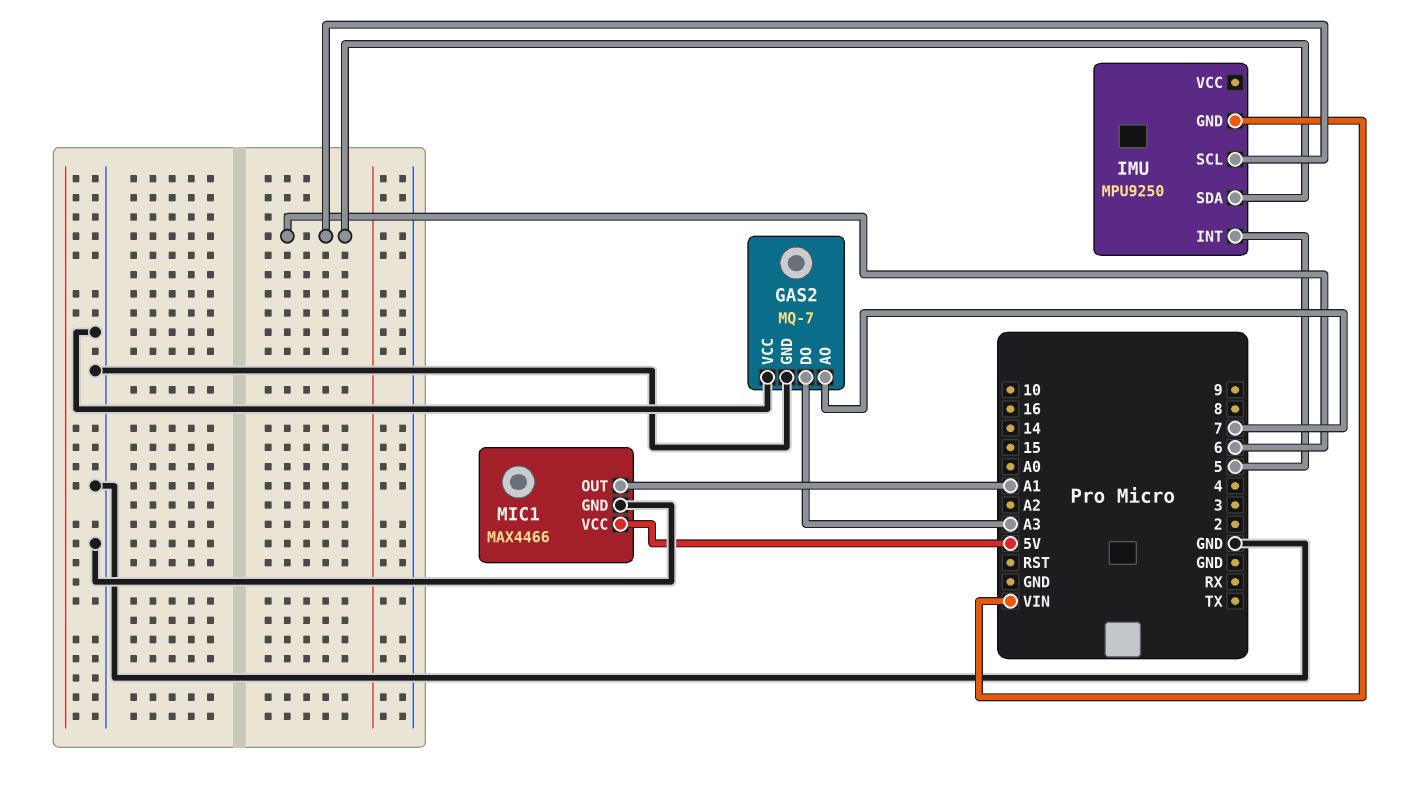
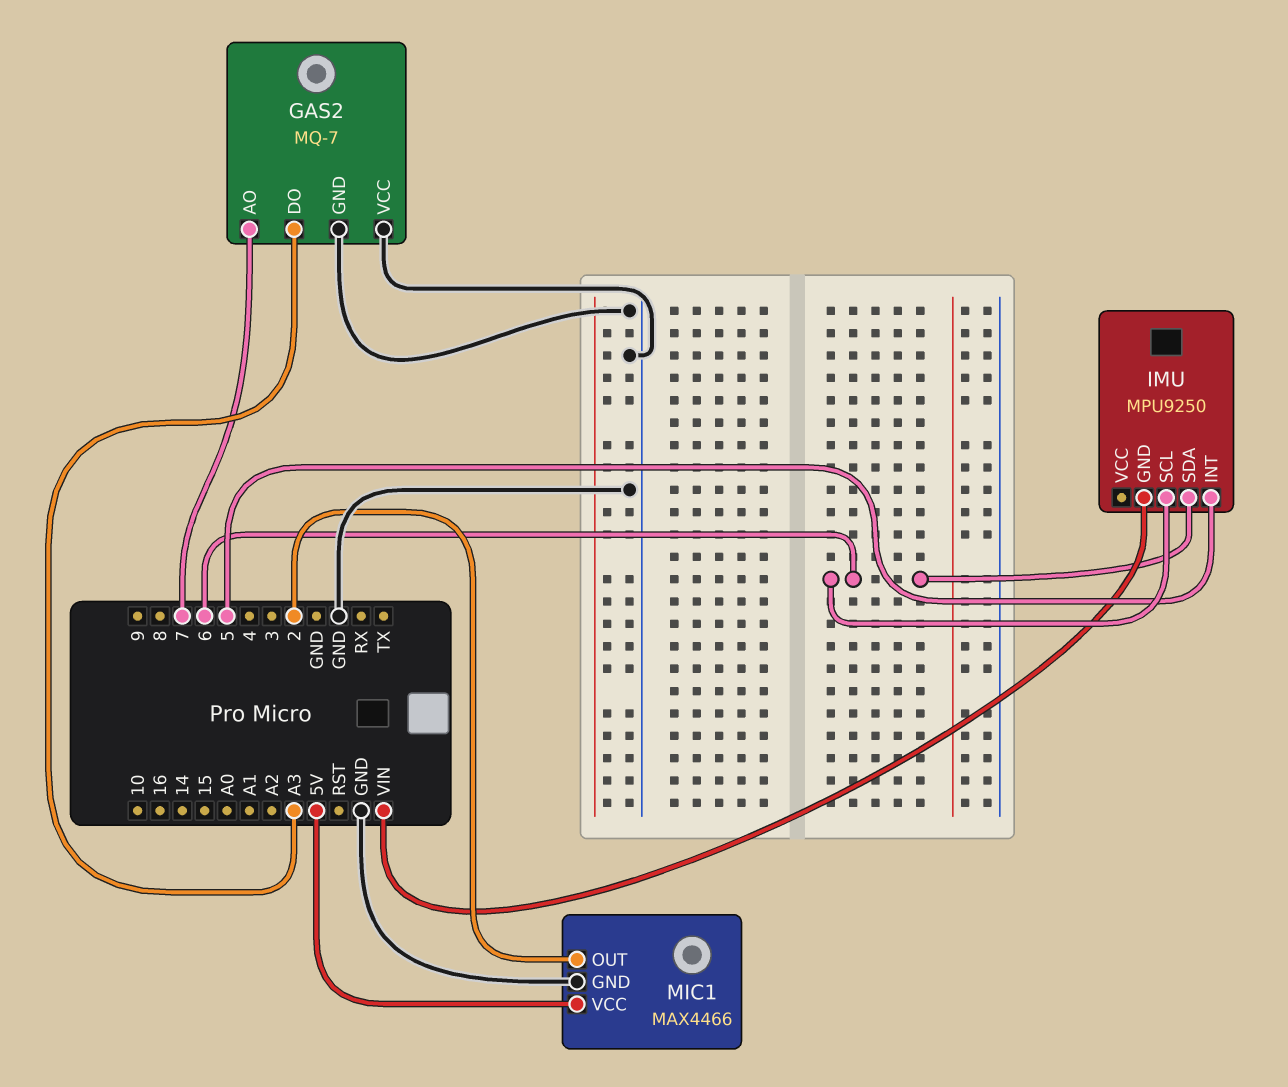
MIC1 pin OUT: A1 -> 2

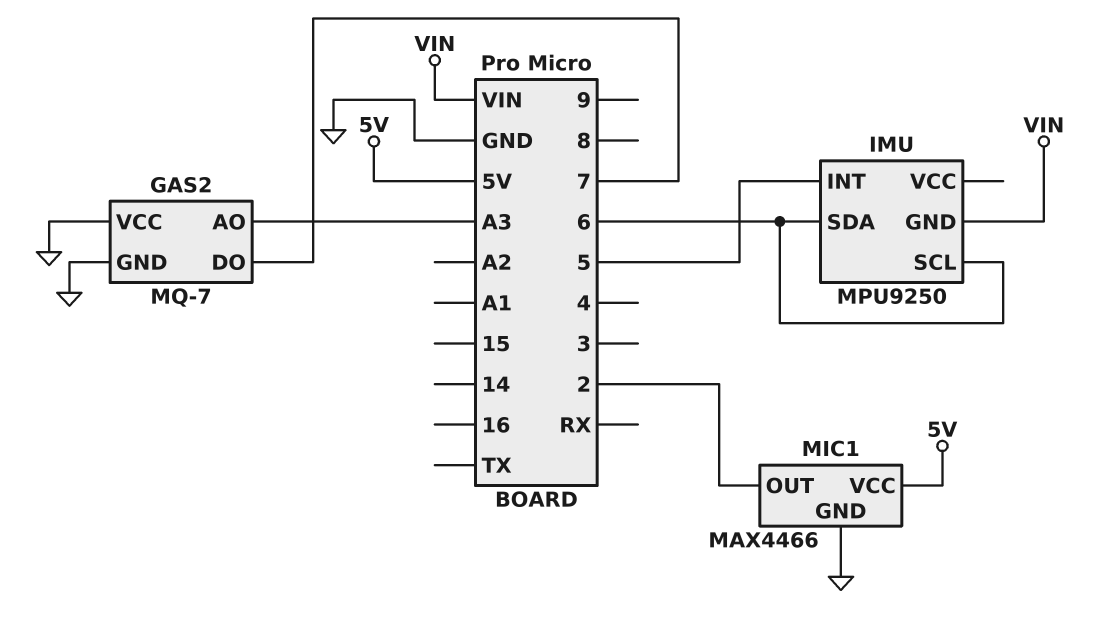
GAS2 pin AO: 7 -> A3
GAS2 pin DO: A3 -> 7

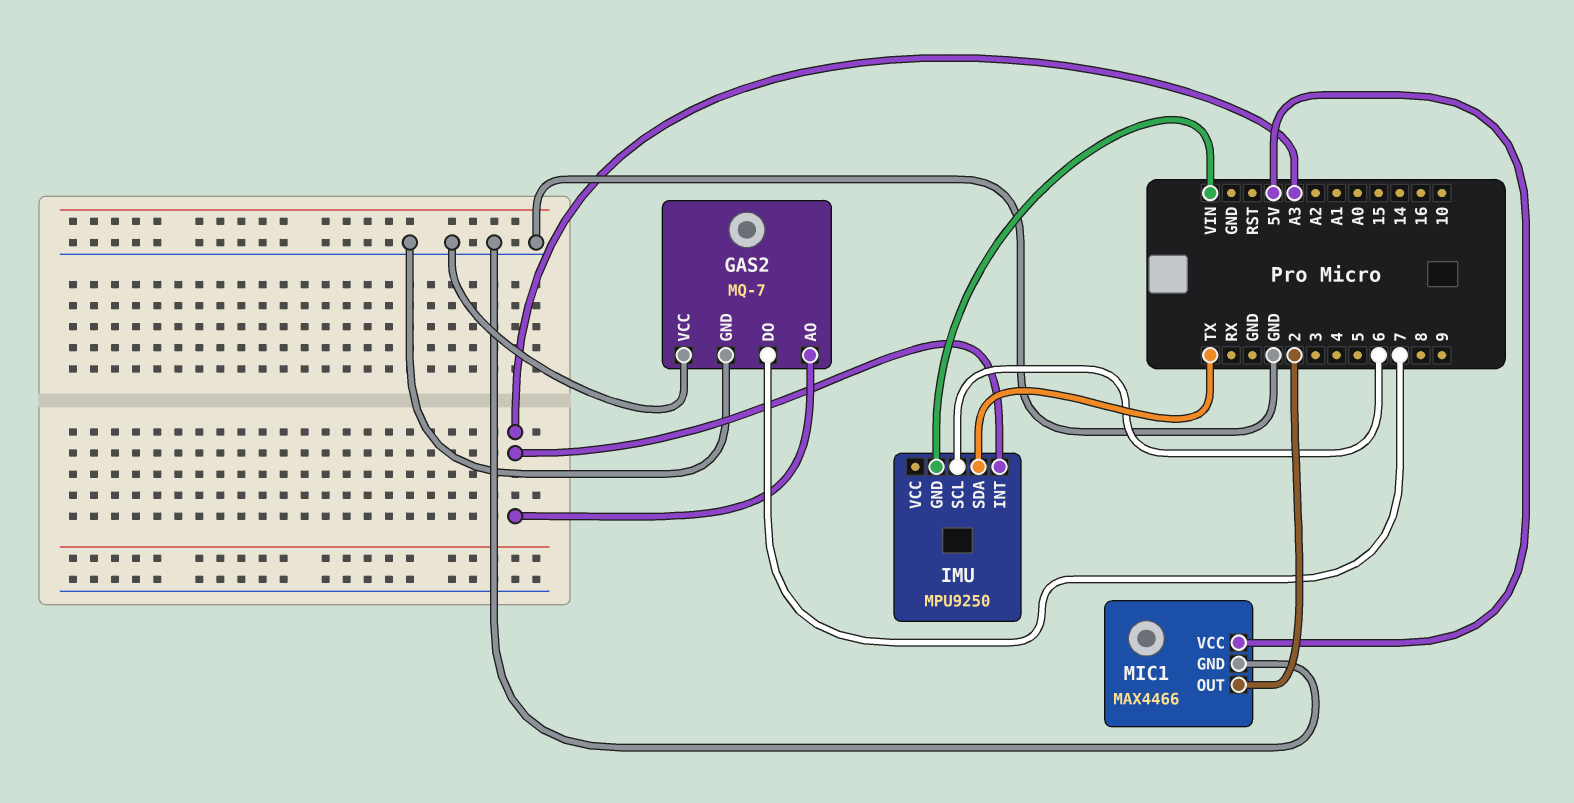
IMU pin INT: 5 -> A3
IMU pin SDA: 6 -> TX

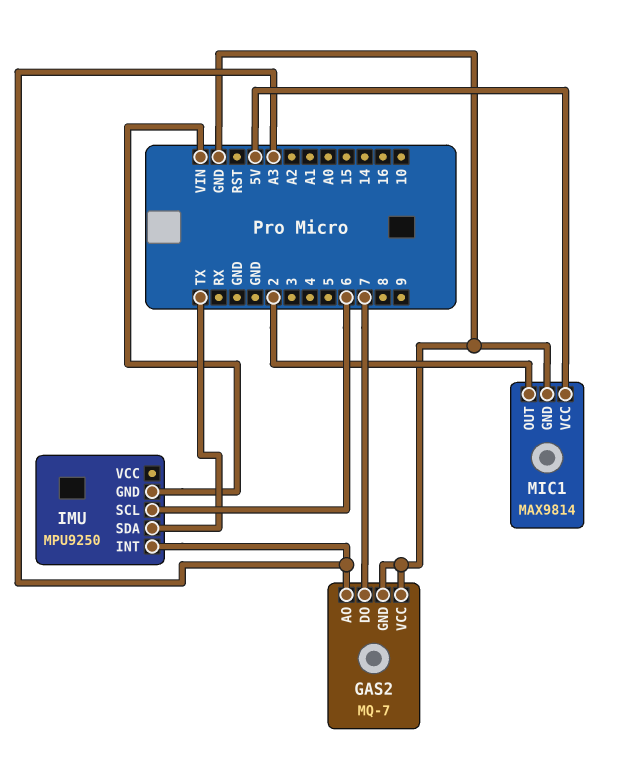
MIC1: MAX4466 -> MAX9814

